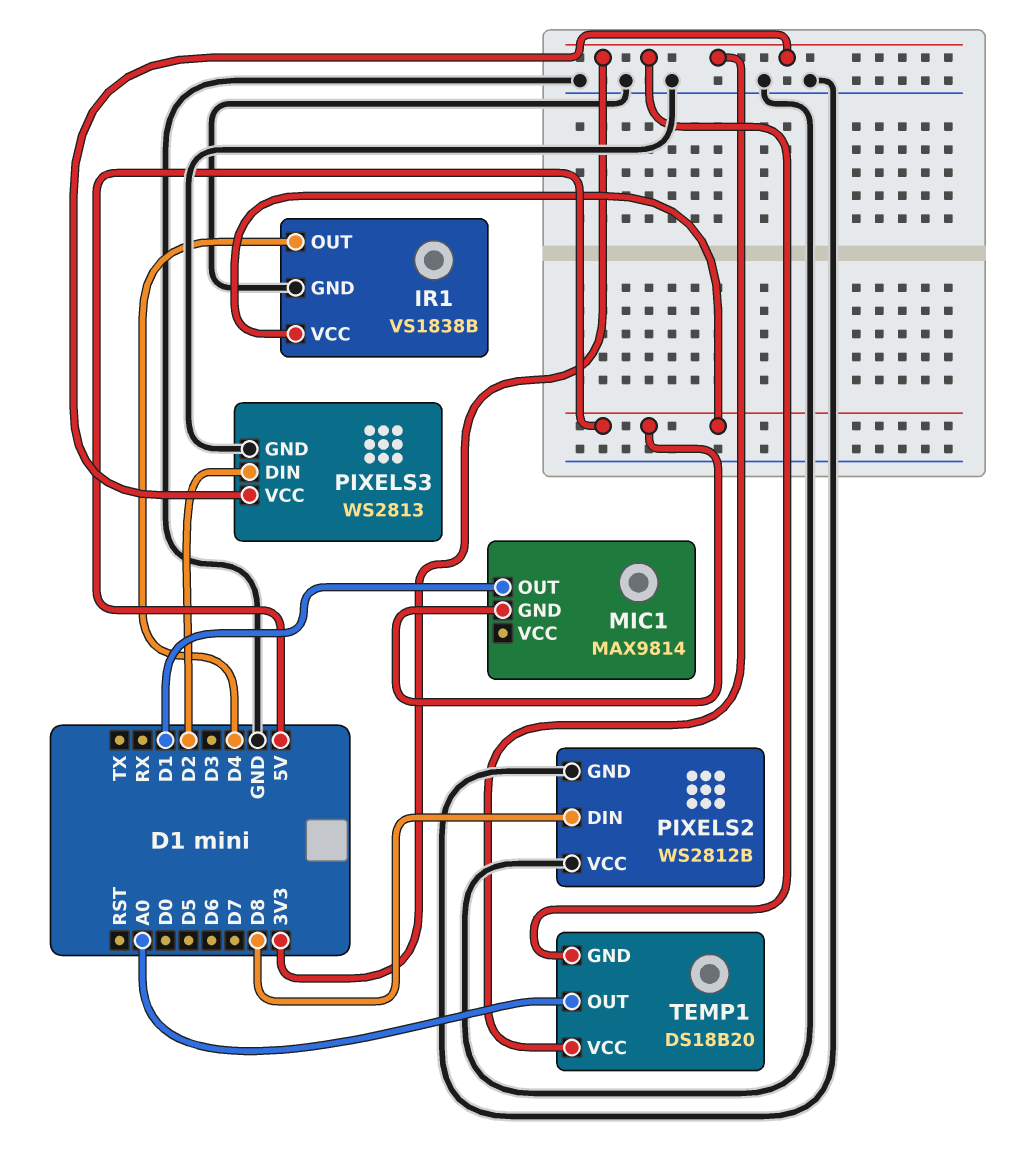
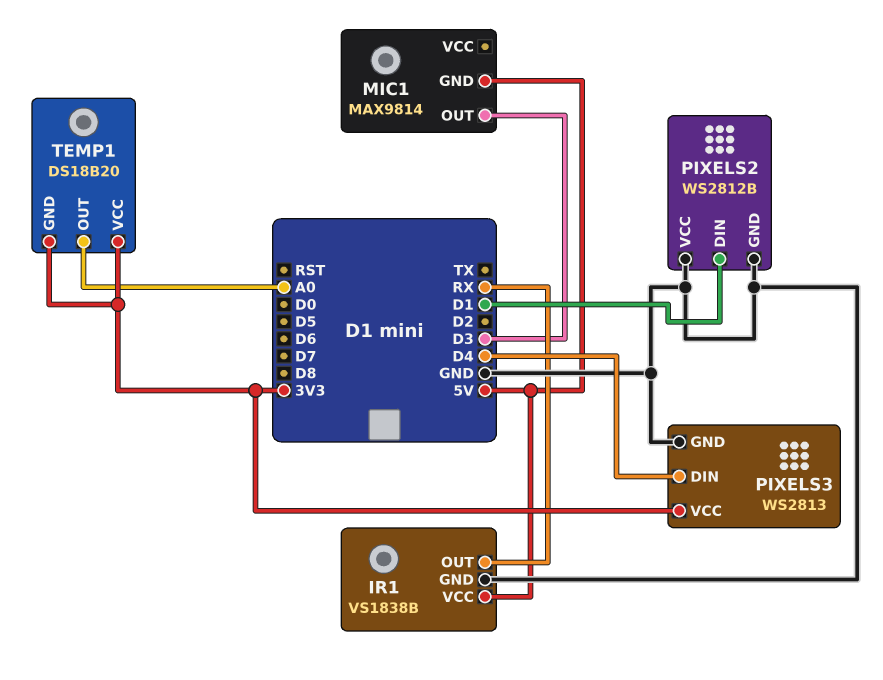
IR1 pin OUT: D4 -> RX
MIC1 pin OUT: D1 -> D3
PIXELS2 pin DIN: D8 -> D1
PIXELS3 pin DIN: D2 -> D4

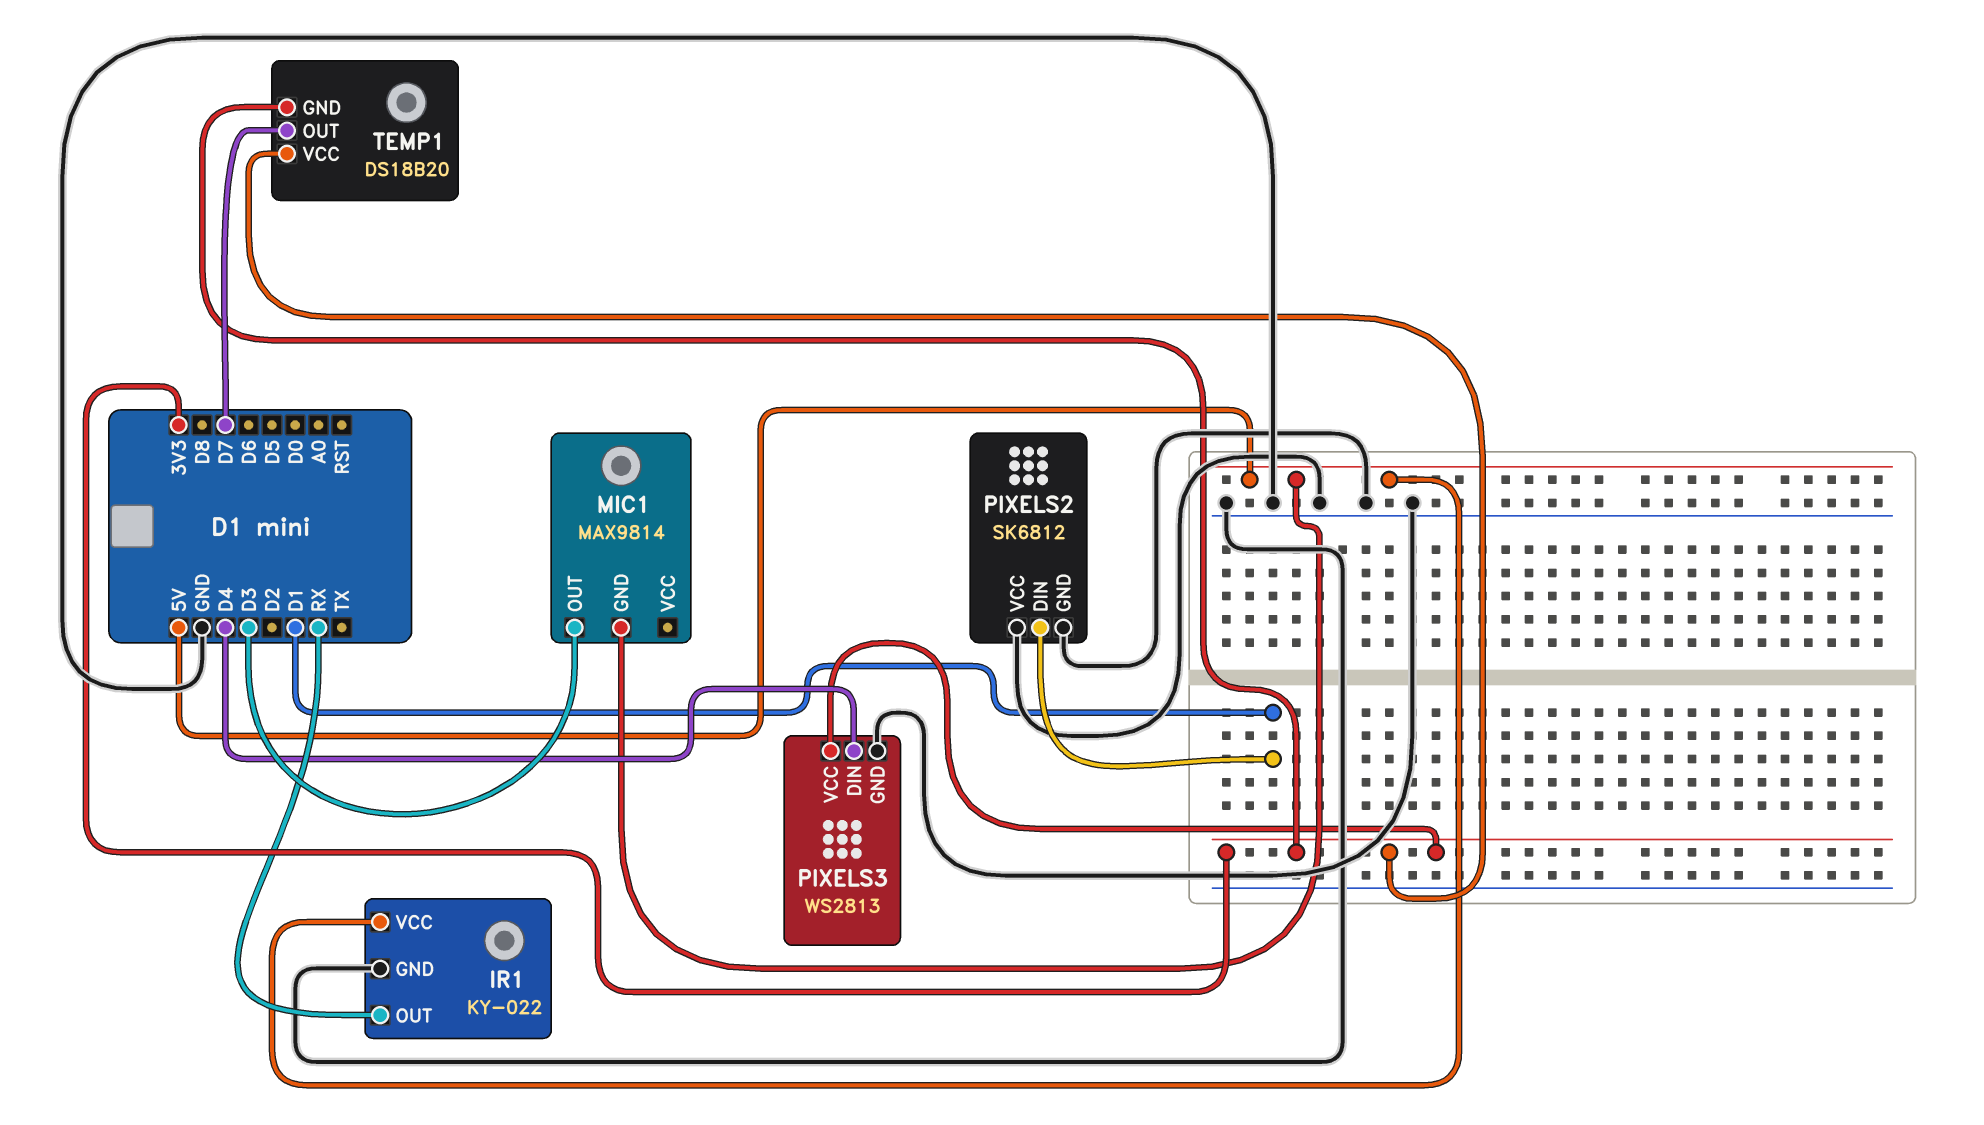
IR1: VS1838B -> KY-022
PIXELS2: WS2812B -> SK6812
TEMP1 pin OUT: A0 -> D7

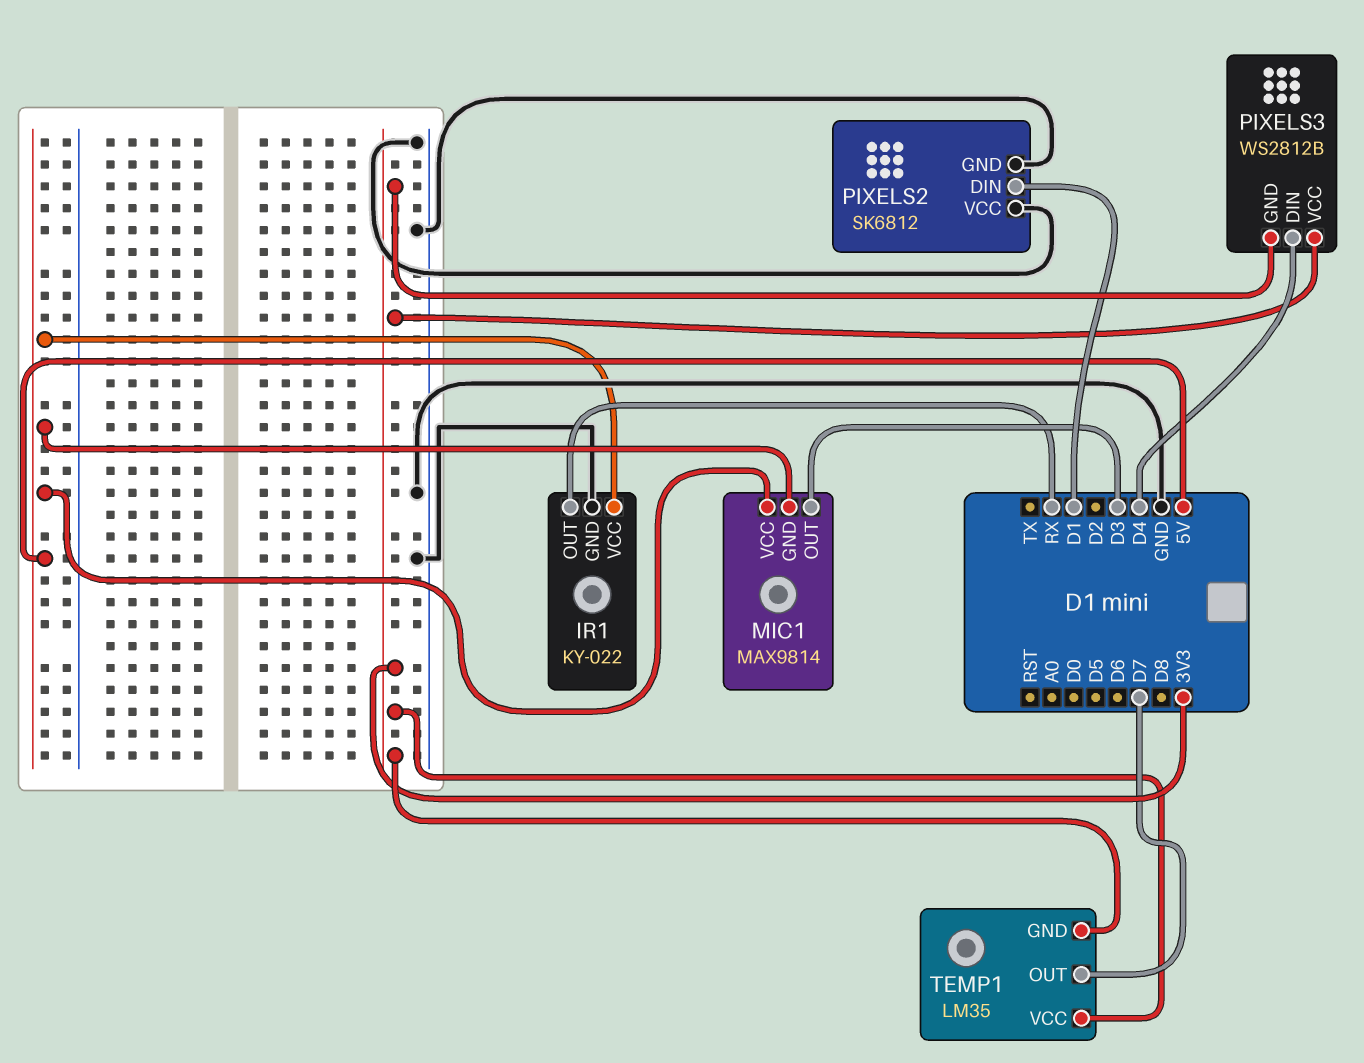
MIC1 pin VCC: none -> 5V
PIXELS3: WS2813 -> WS2812B
PIXELS3 pin GND: GND -> 3V3
TEMP1: DS18B20 -> LM35

